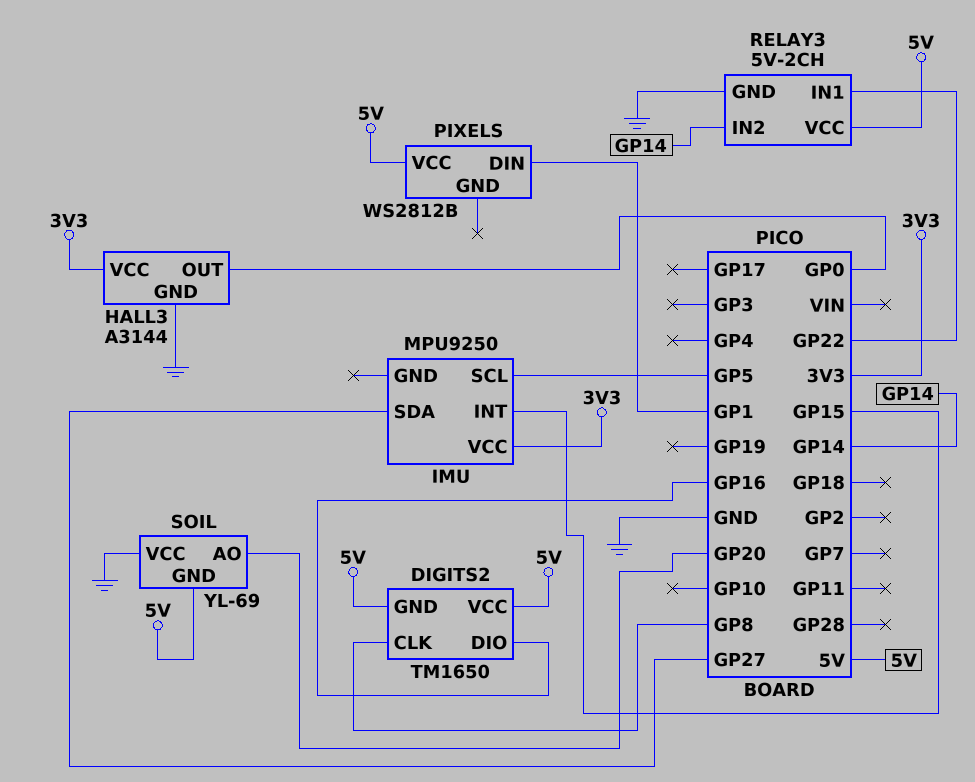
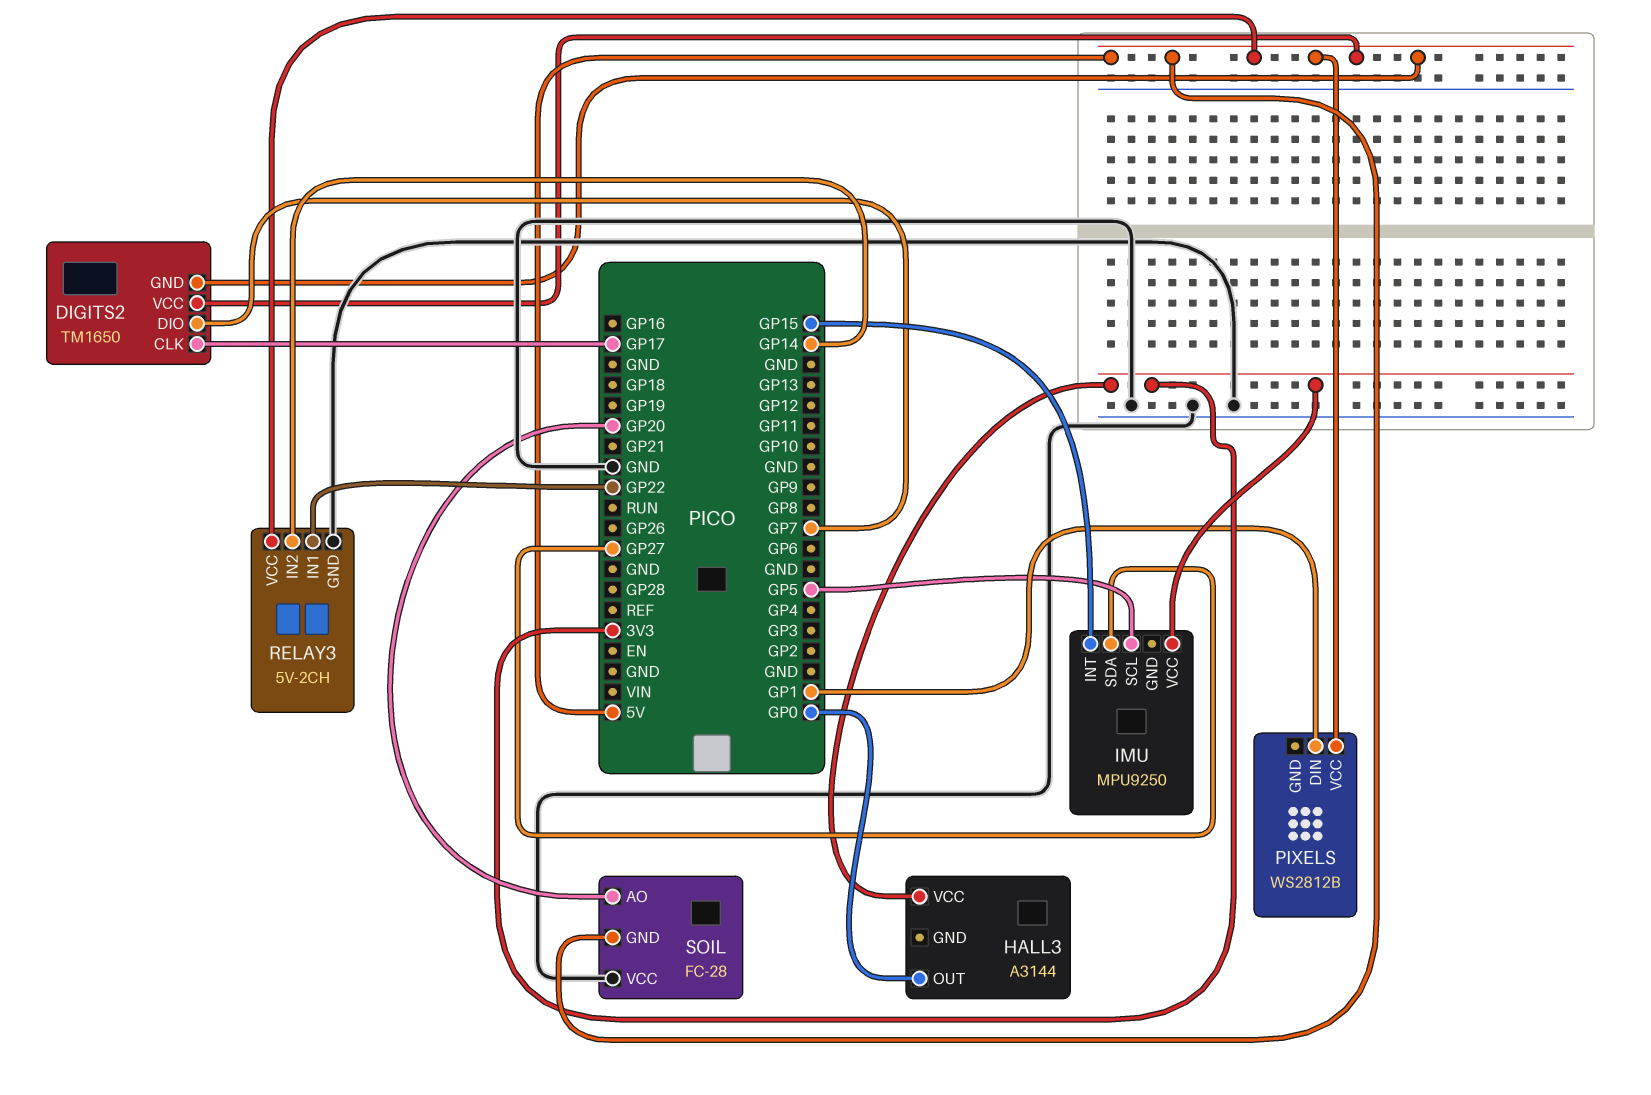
DIGITS2 pin CLK: GP8 -> GP17
DIGITS2 pin DIO: GP16 -> GP7
HALL3 pin GND: GND -> none
SOIL: YL-69 -> FC-28

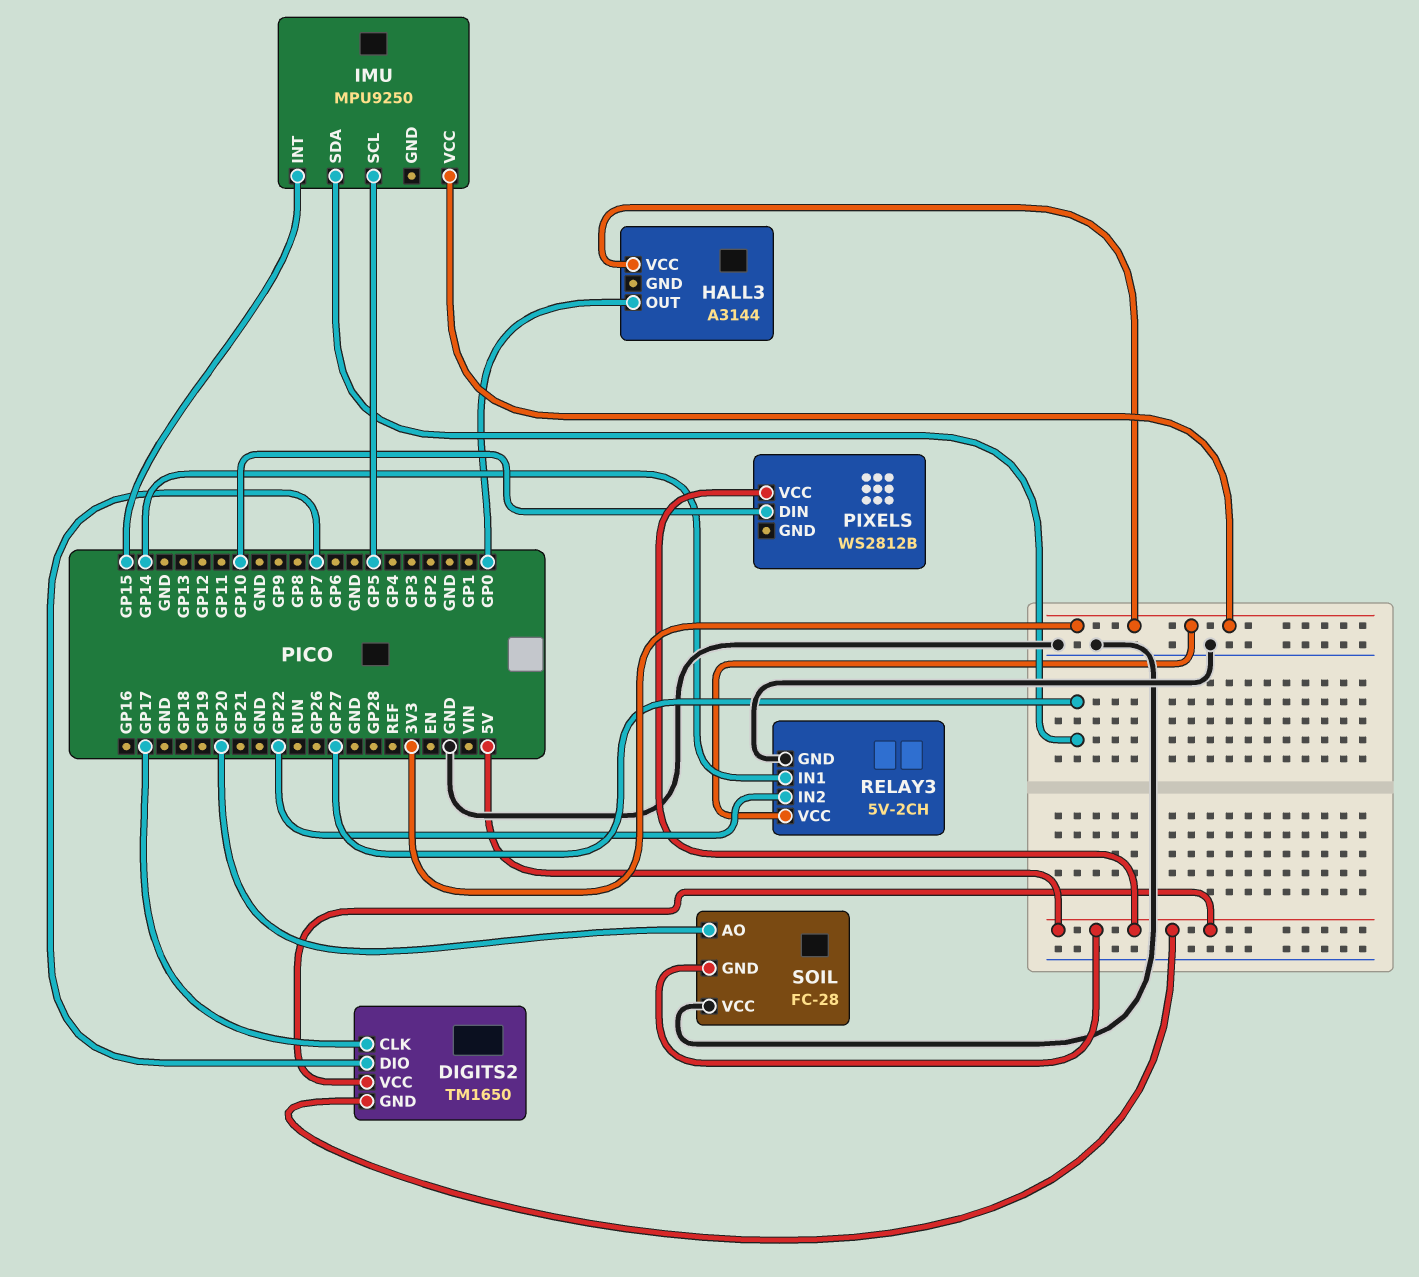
PIXELS pin DIN: GP1 -> GP10
RELAY3 pin IN1: GP22 -> GP14
RELAY3 pin IN2: GP14 -> GP22
RELAY3 pin VCC: 5V -> 3V3

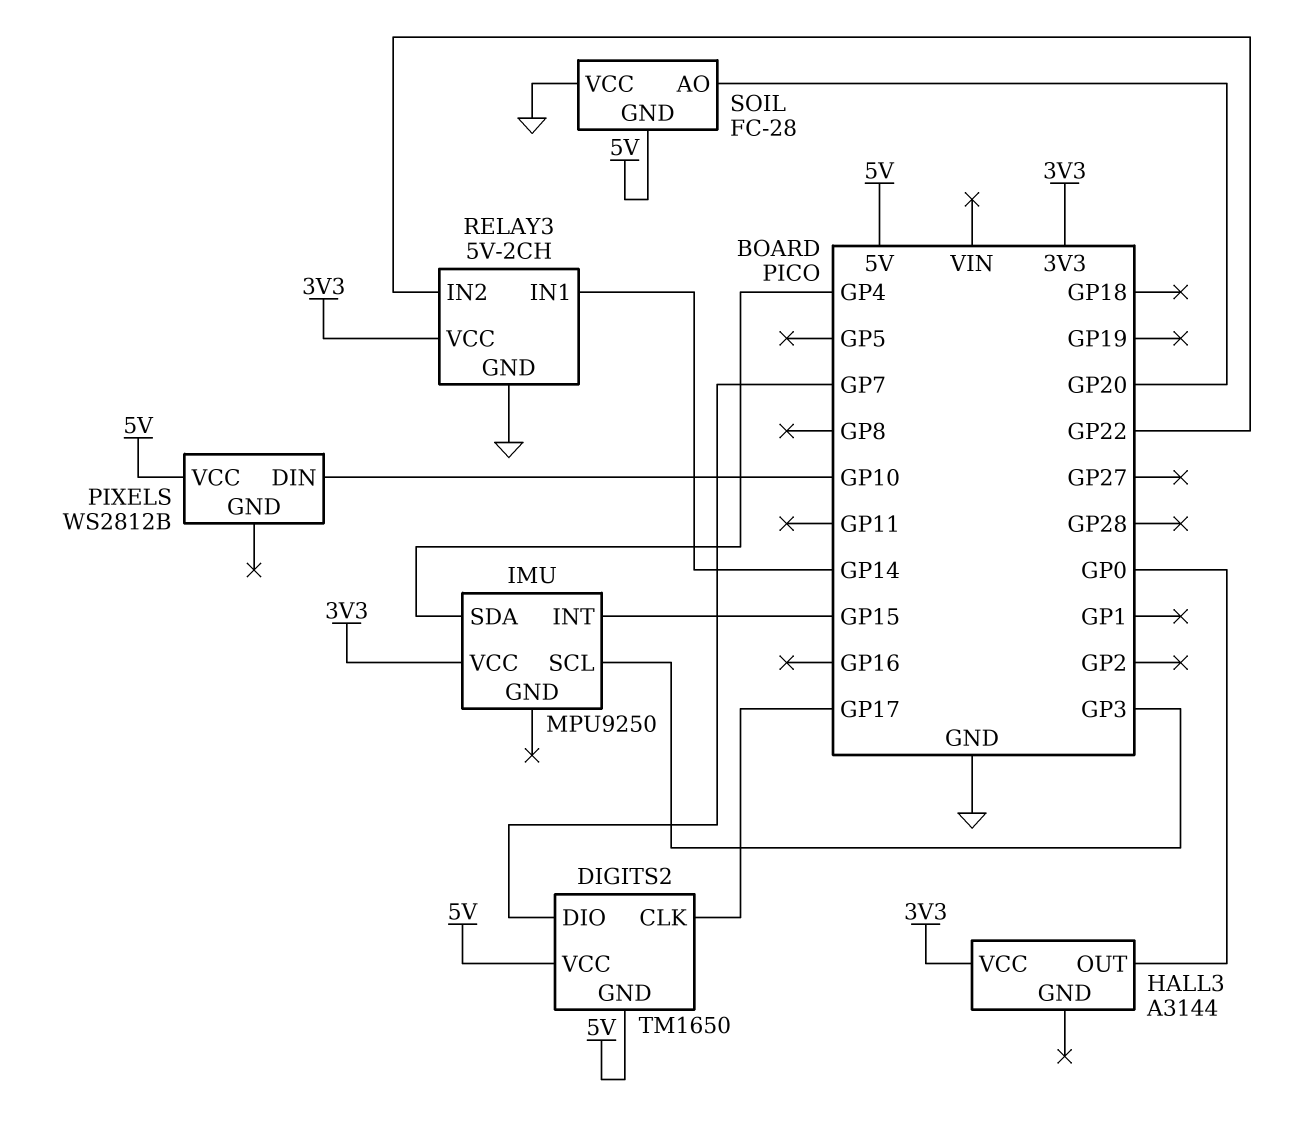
IMU pin SCL: GP5 -> GP3
IMU pin SDA: GP27 -> GP4

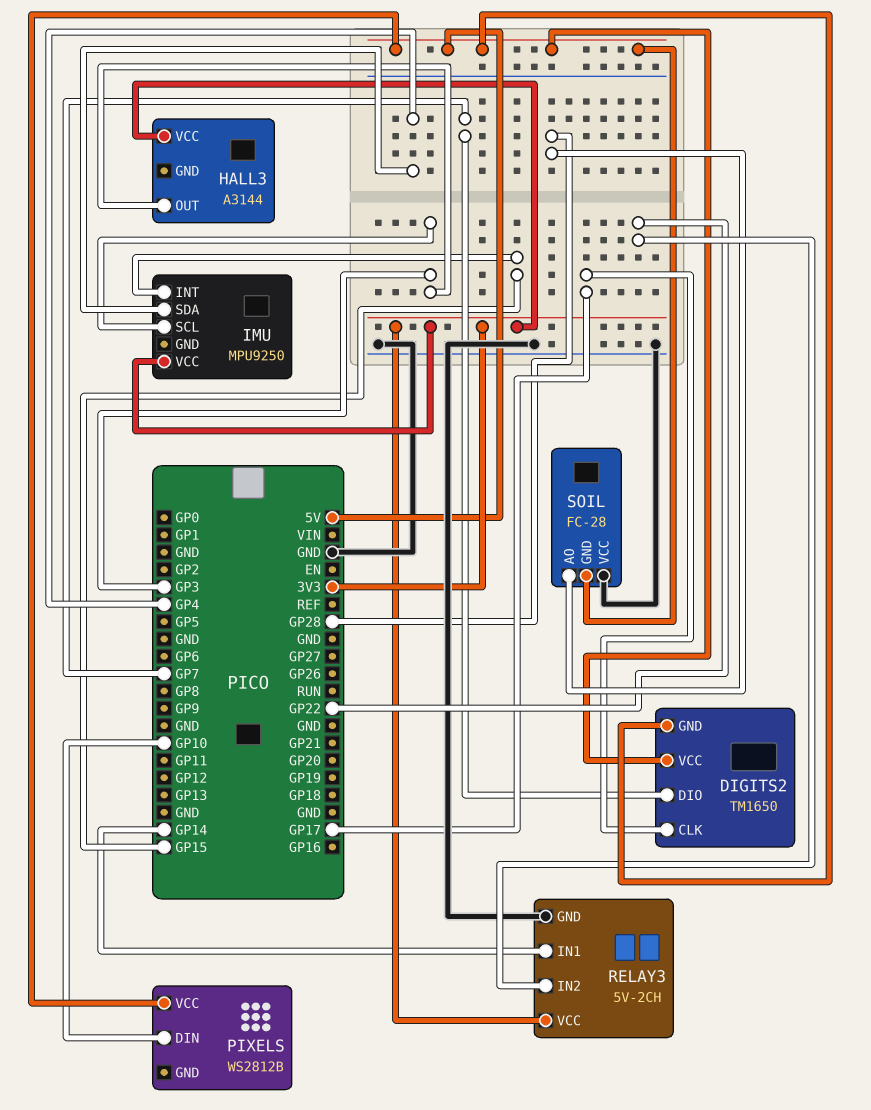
HALL3 pin OUT: GP0 -> GP3
SOIL pin AO: GP20 -> GP28

